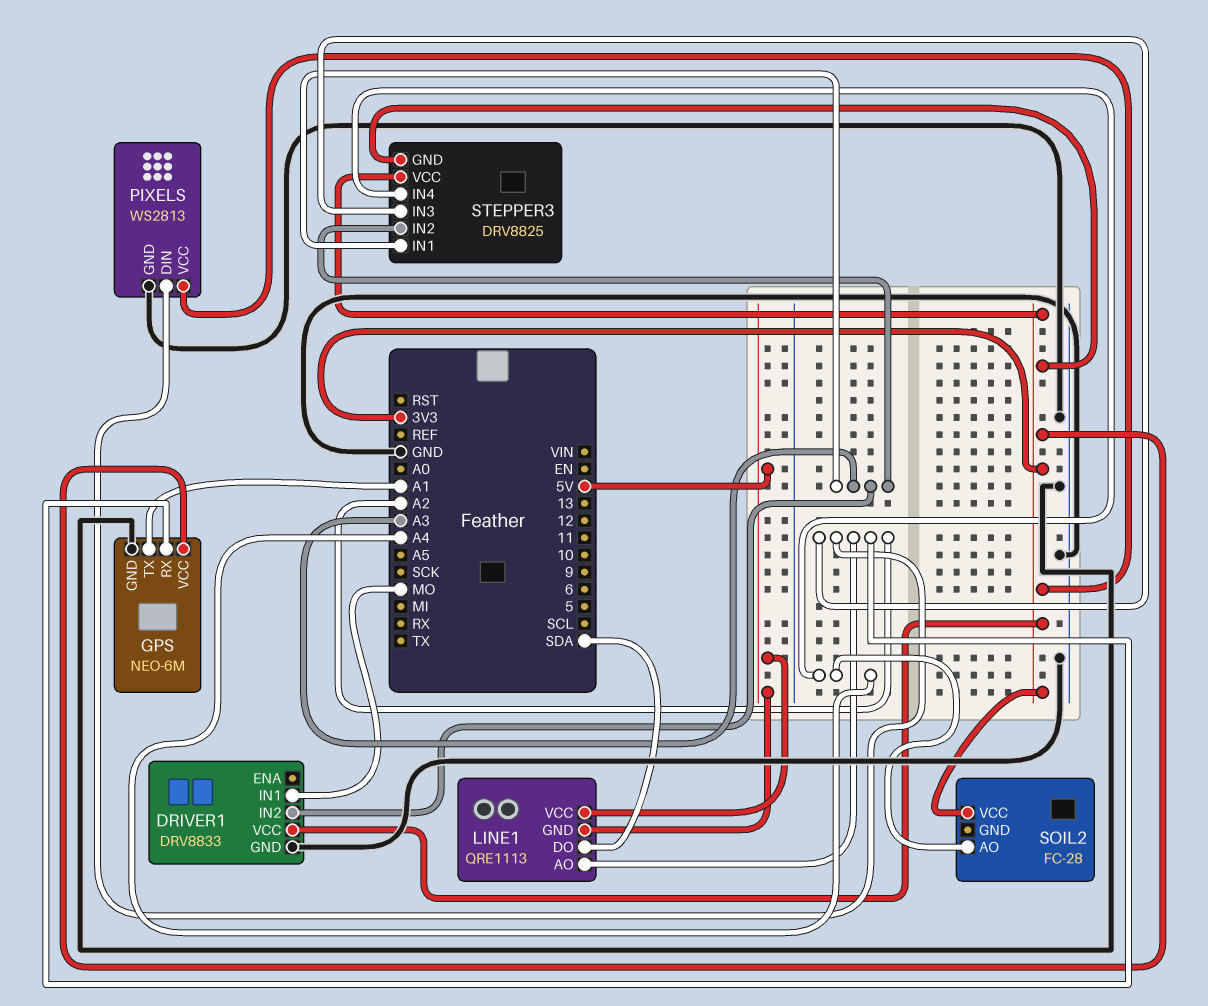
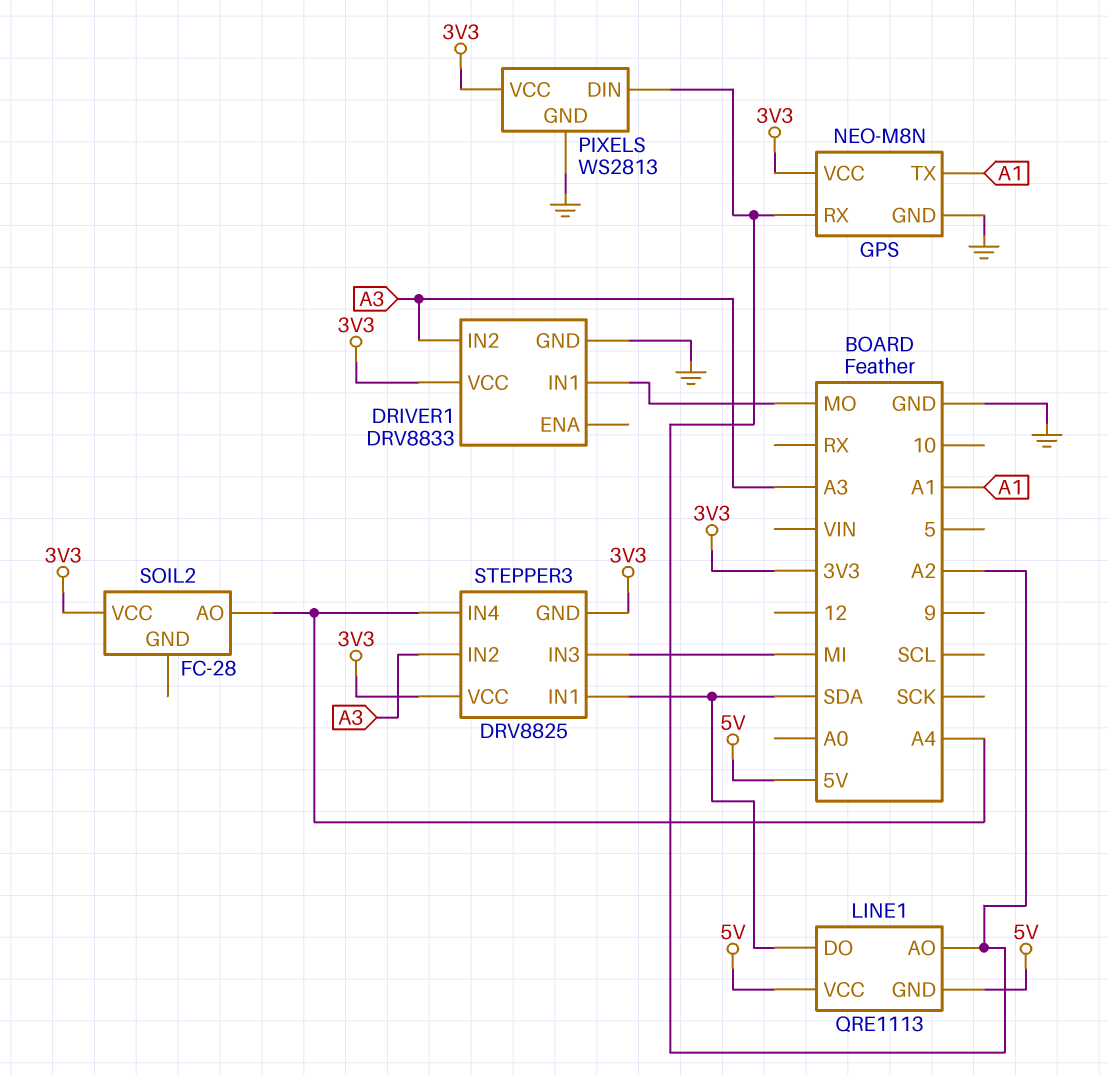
GPS: NEO-6M -> NEO-M8N
STEPPER3 pin IN1: A3 -> SDA
STEPPER3 pin IN3: A2 -> MI

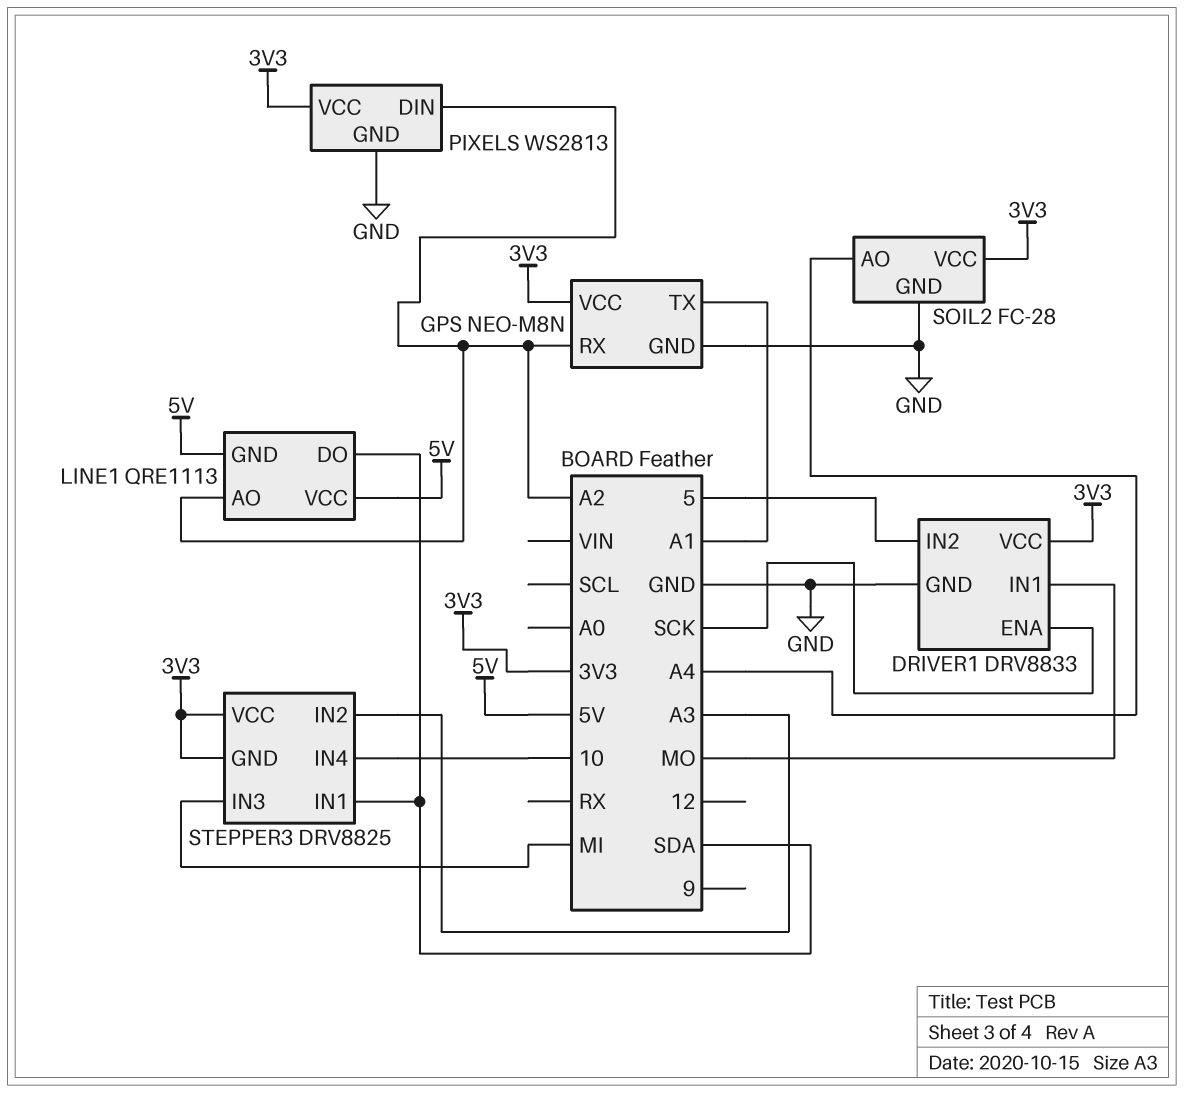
DRIVER1 pin ENA: none -> SCK
DRIVER1 pin IN2: A3 -> 5
SOIL2 pin GND: none -> GND
STEPPER3 pin IN4: A4 -> 10

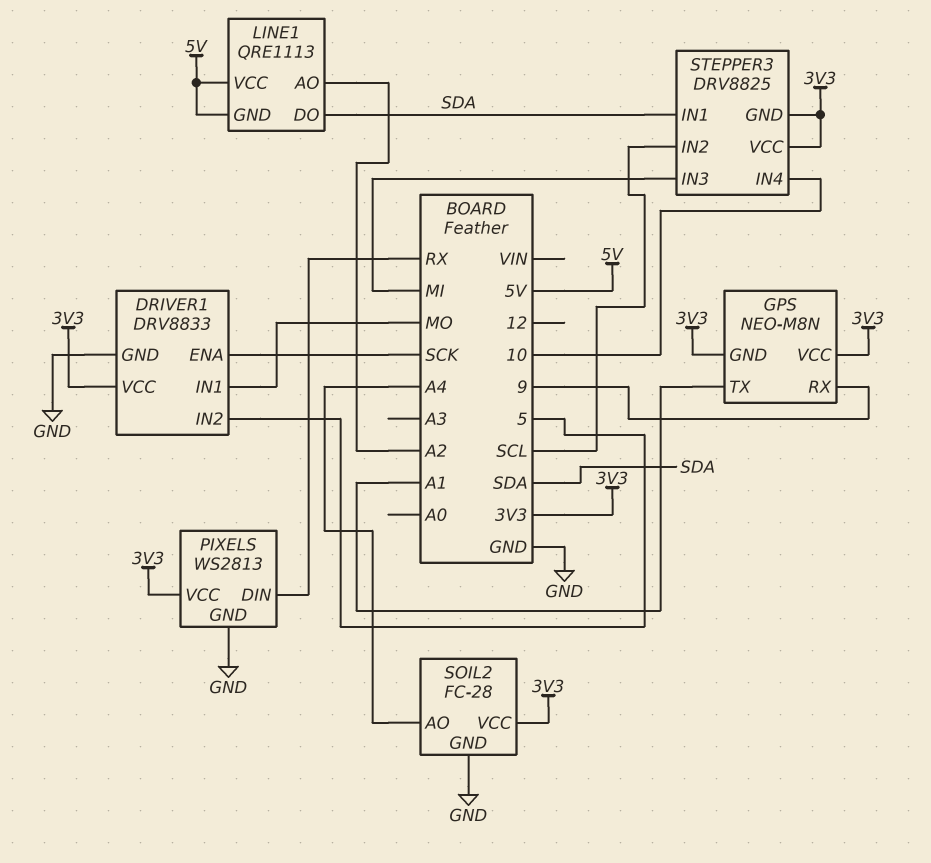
GPS pin GND: GND -> 3V3
GPS pin RX: A2 -> 9
PIXELS pin DIN: A2 -> RX
STEPPER3 pin IN2: A3 -> SCL

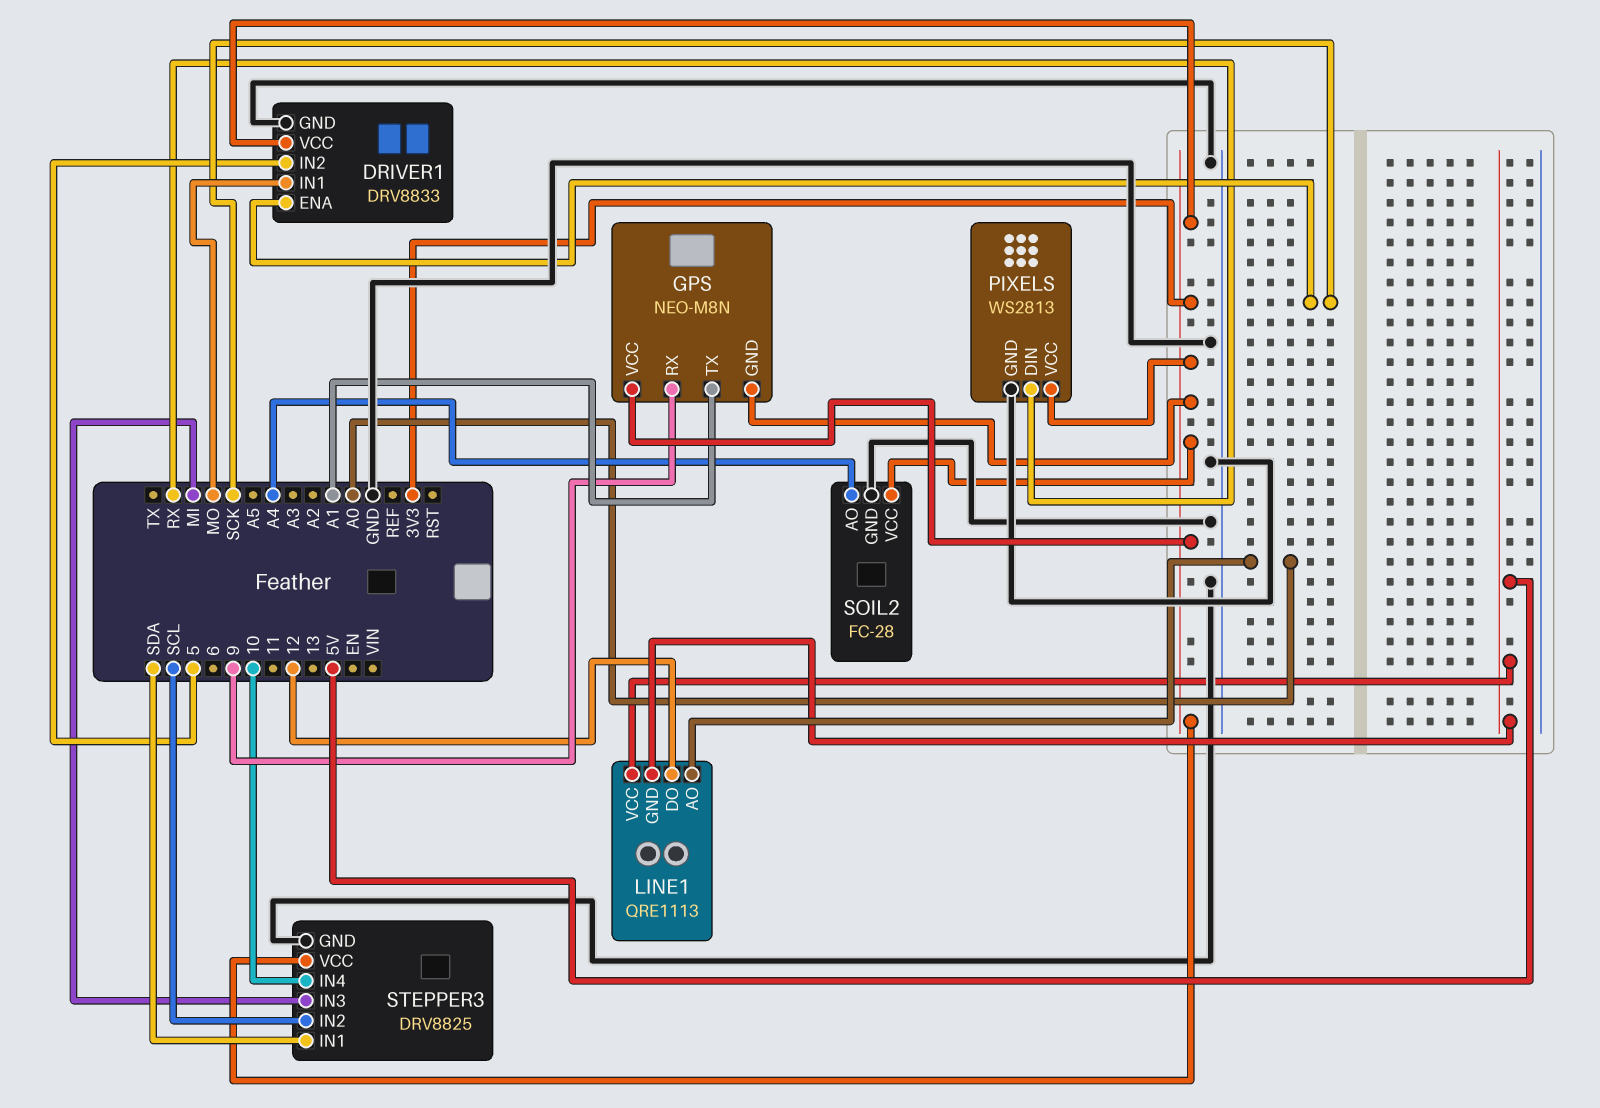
LINE1 pin AO: A2 -> A0
LINE1 pin DO: SDA -> 12
STEPPER3 pin GND: 3V3 -> GND

